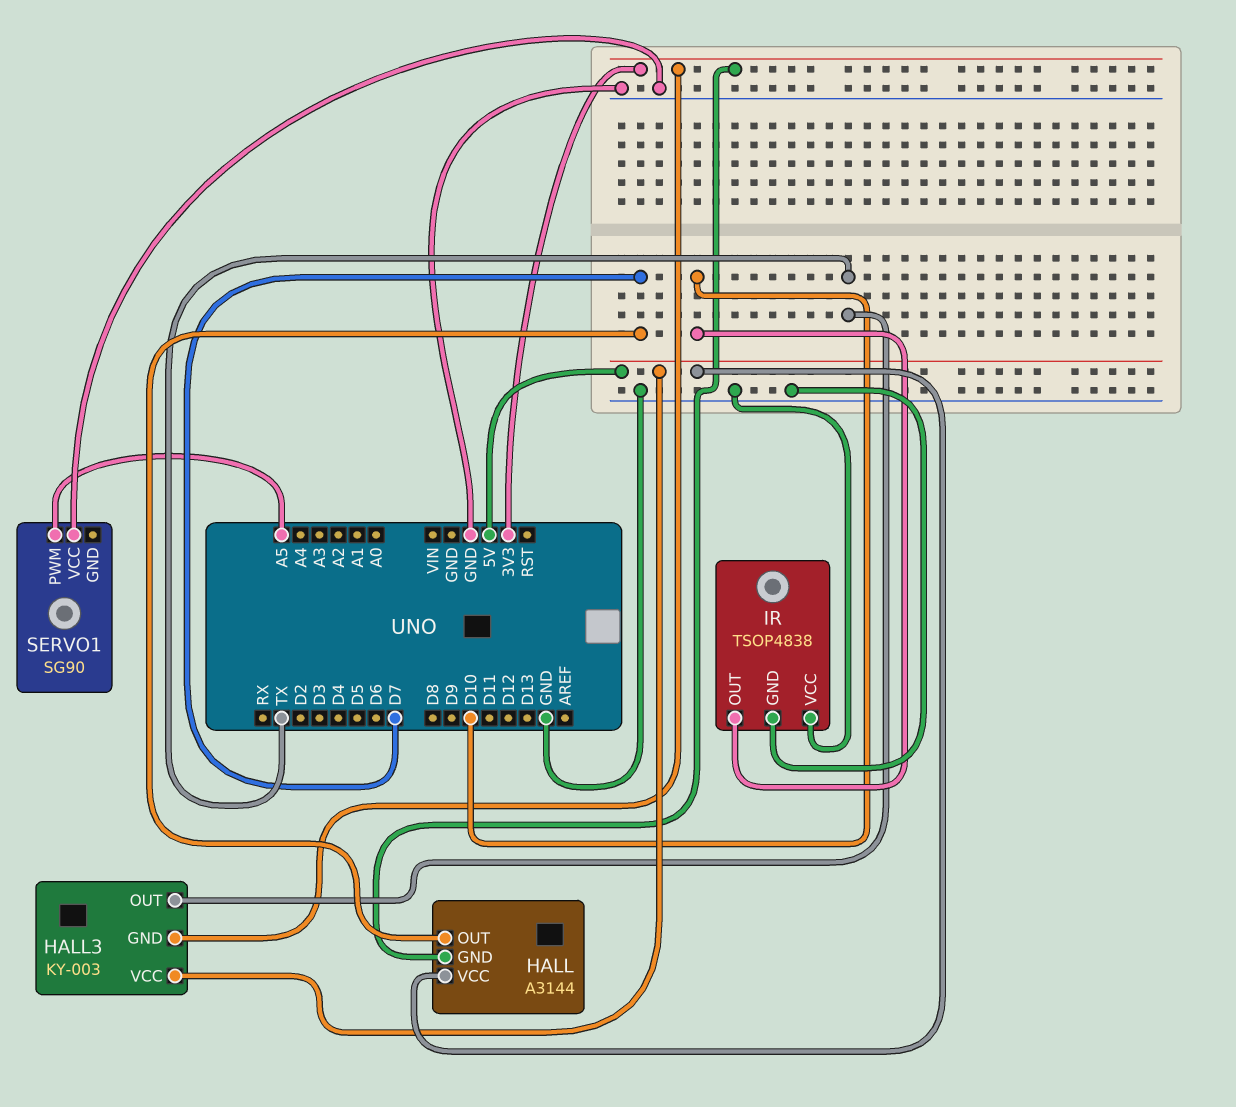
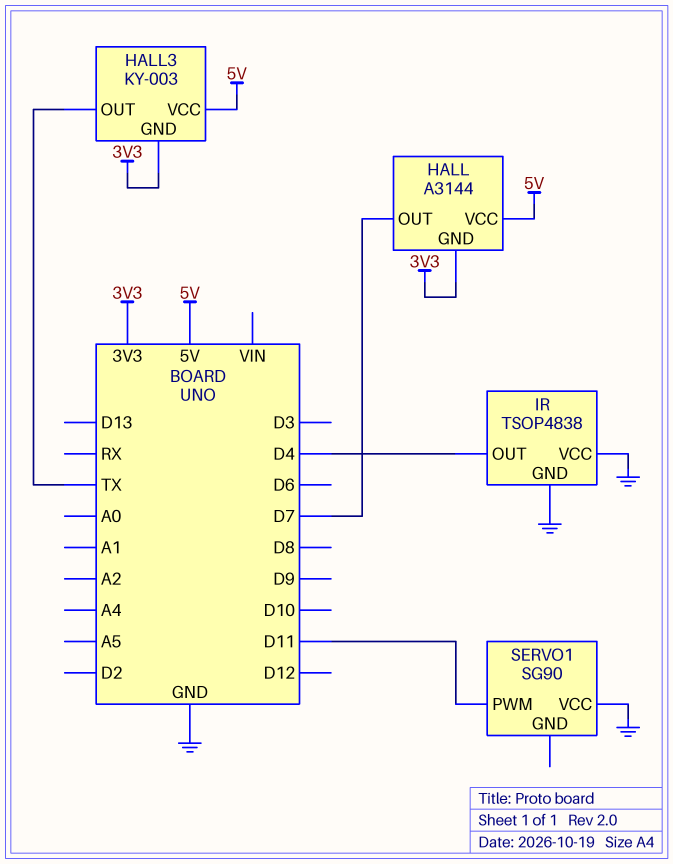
IR pin OUT: D10 -> D4
SERVO1 pin PWM: A5 -> D11

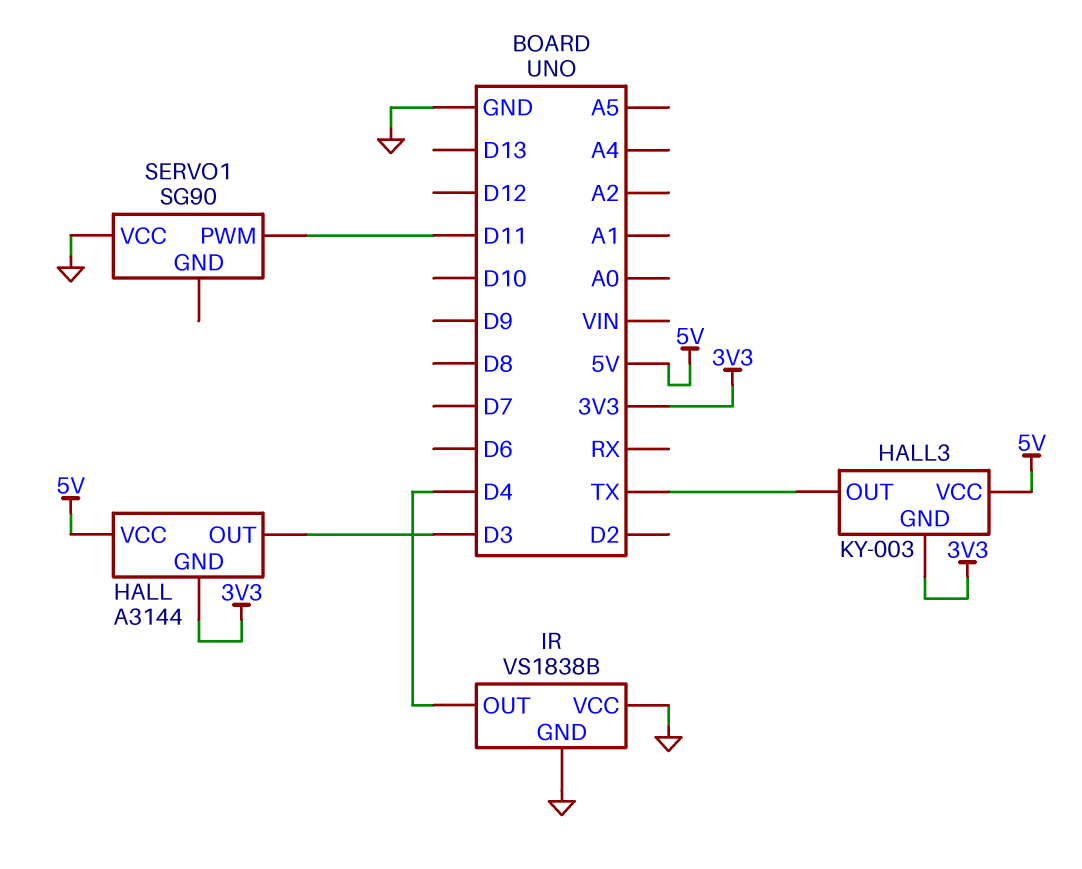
HALL pin OUT: D7 -> D3
IR: TSOP4838 -> VS1838B

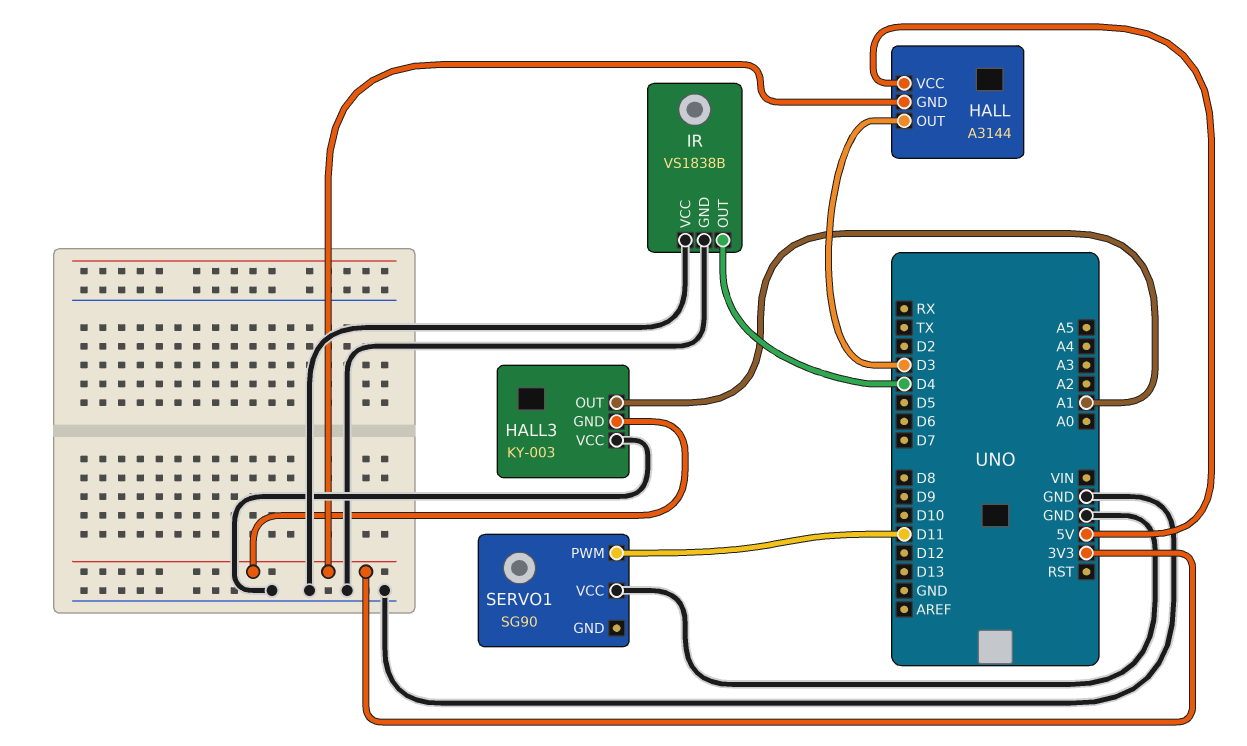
HALL3 pin OUT: TX -> A1
HALL3 pin VCC: 5V -> GND

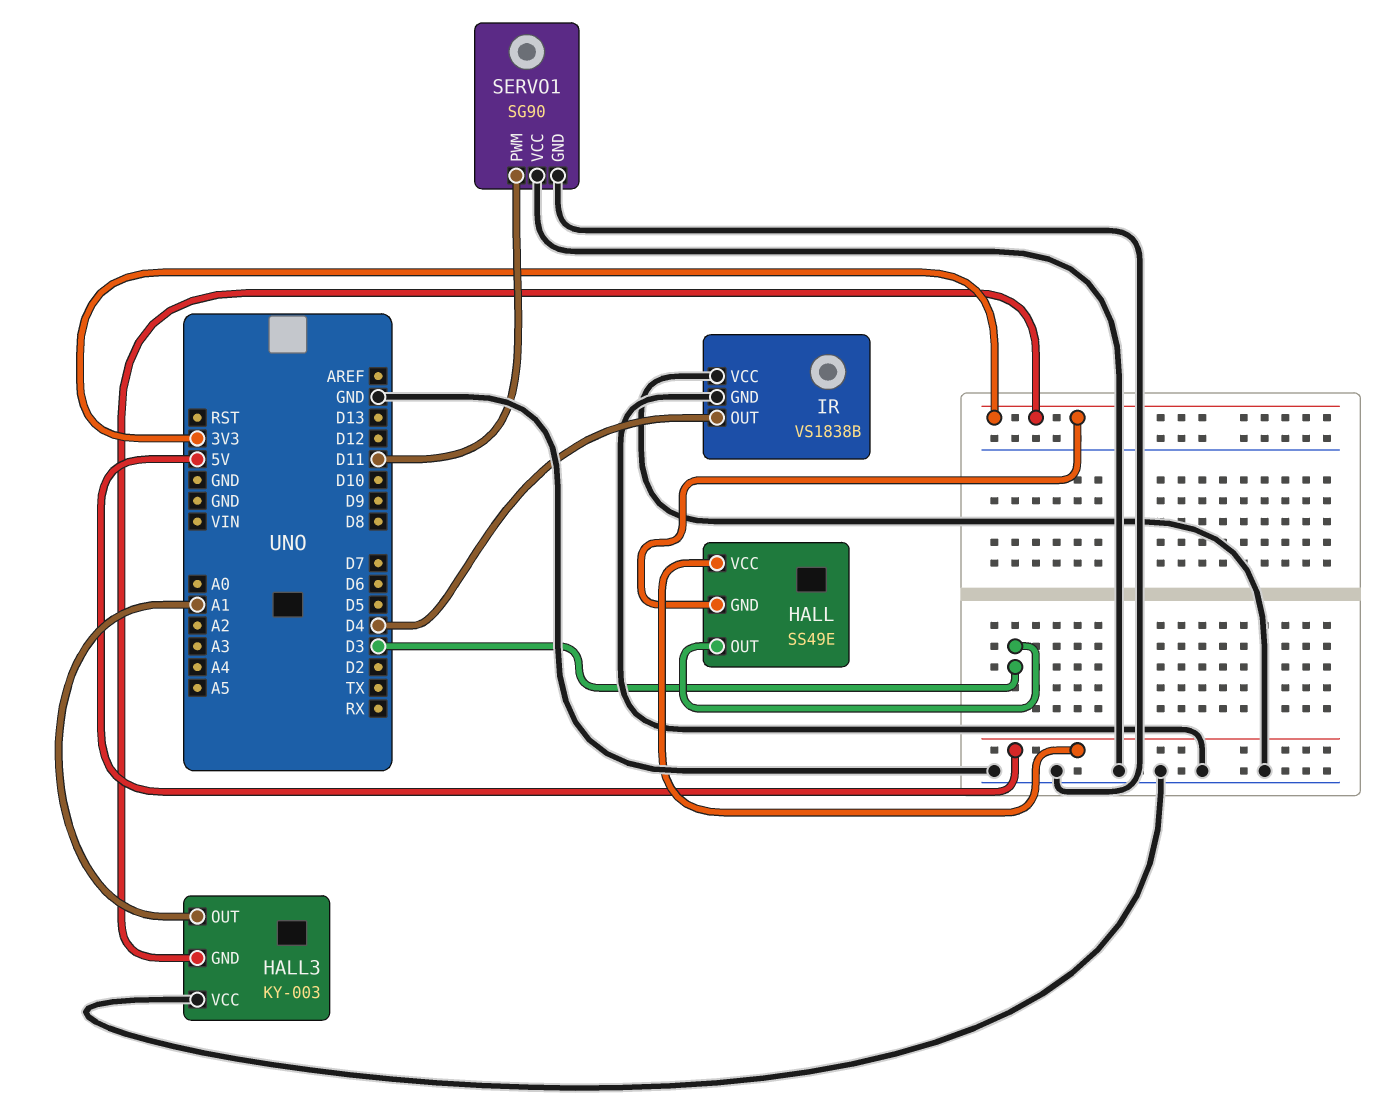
HALL: A3144 -> SS49E
SERVO1 pin GND: none -> GND

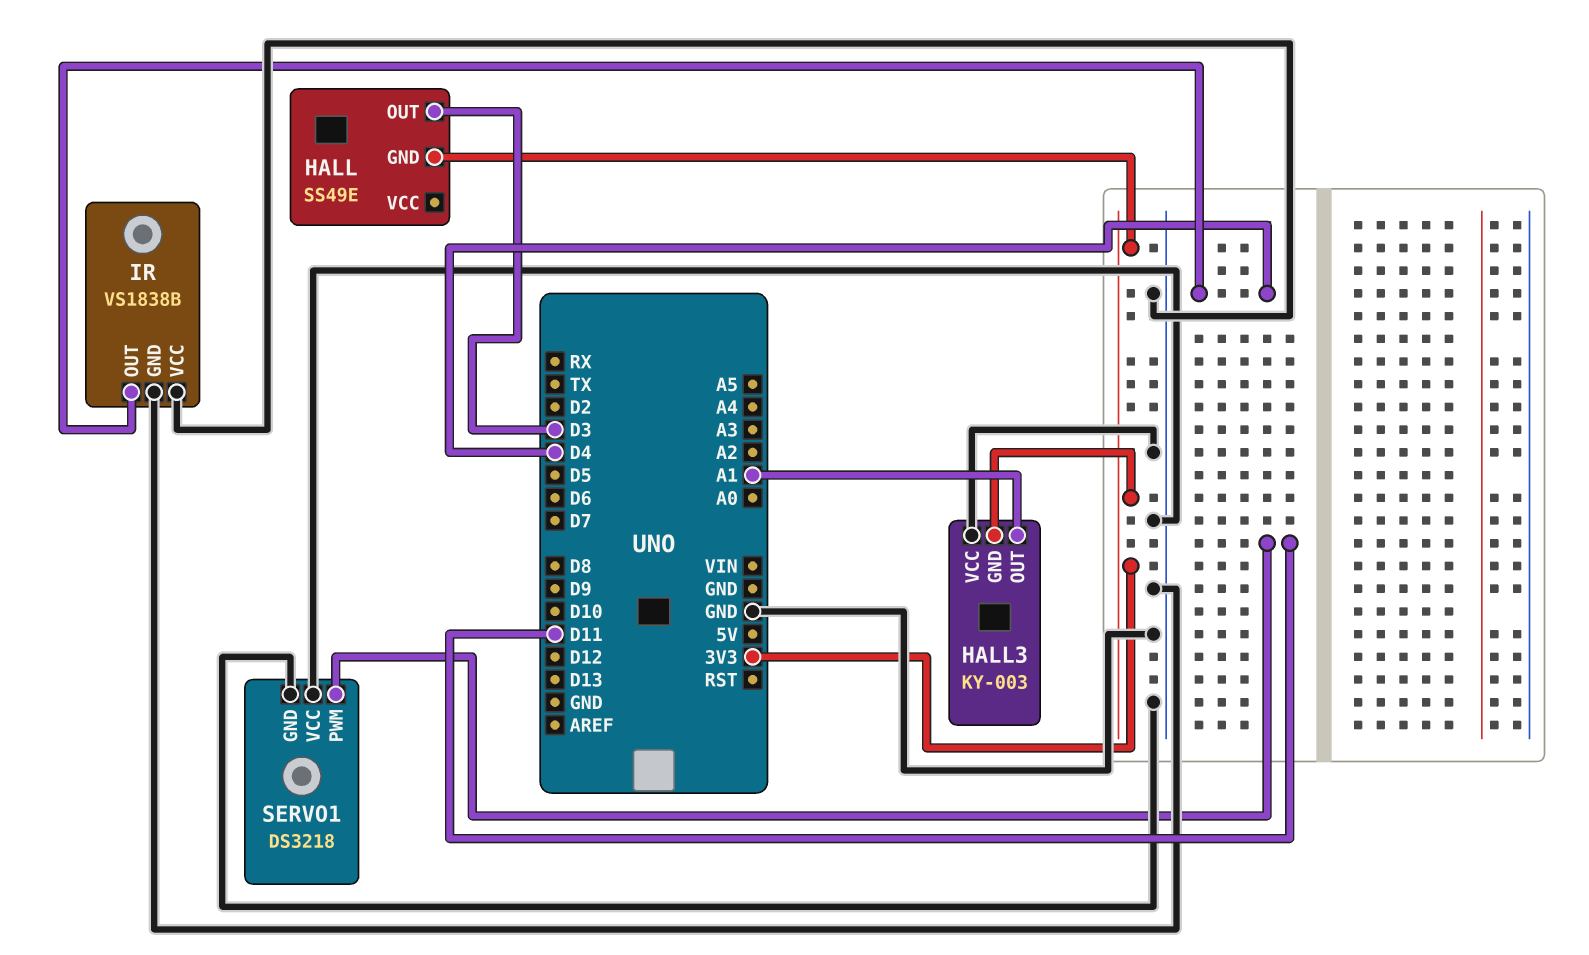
HALL pin VCC: 5V -> none
SERVO1: SG90 -> DS3218

